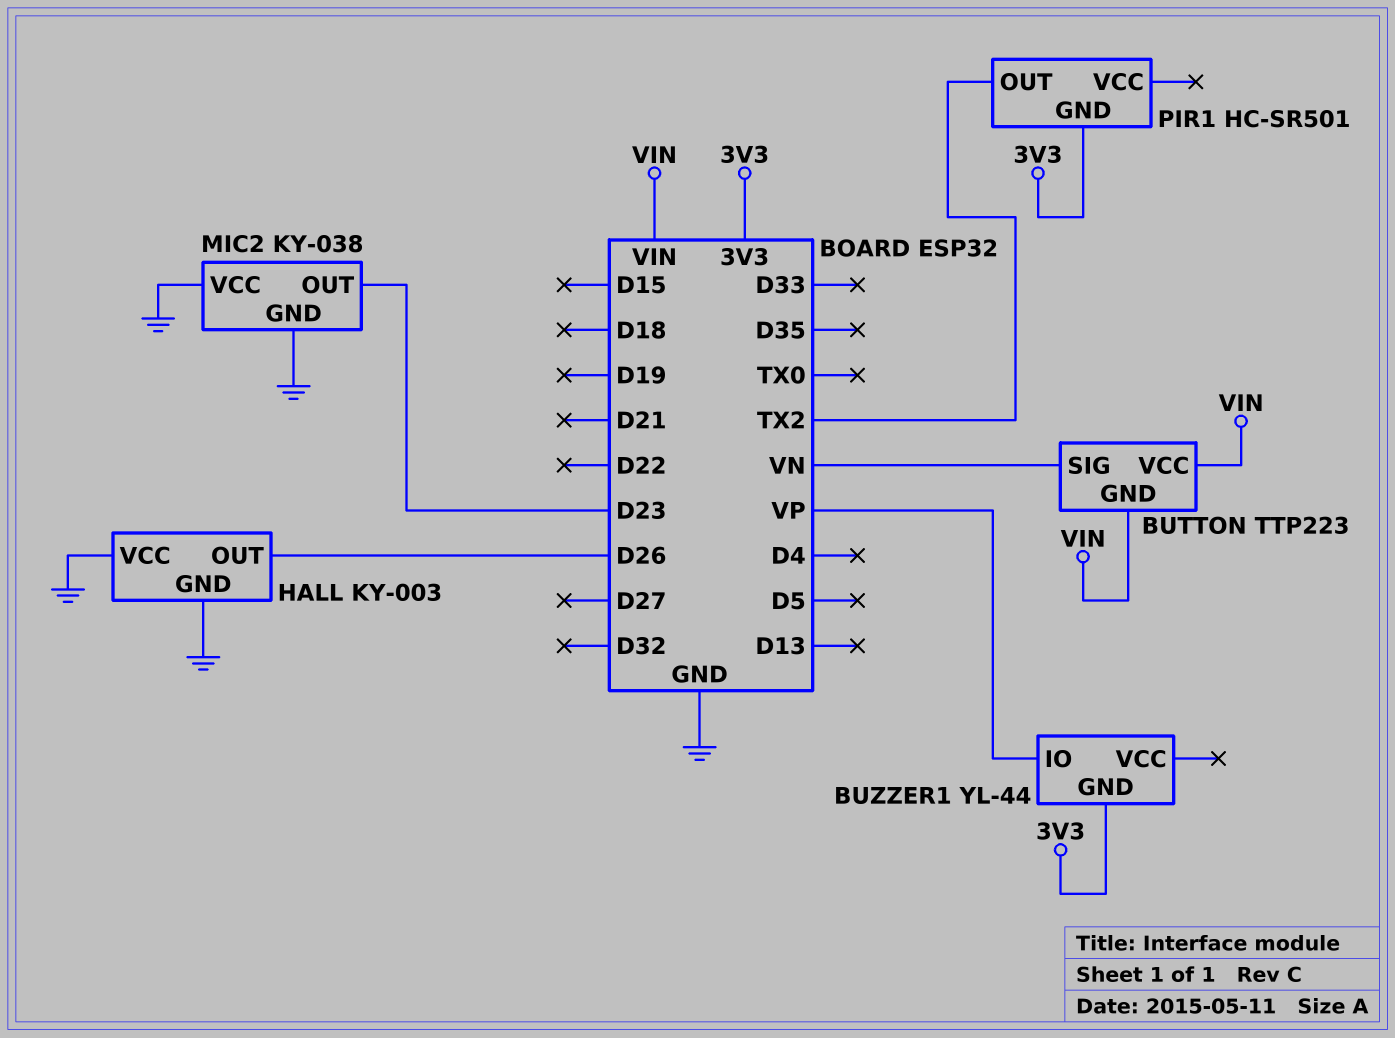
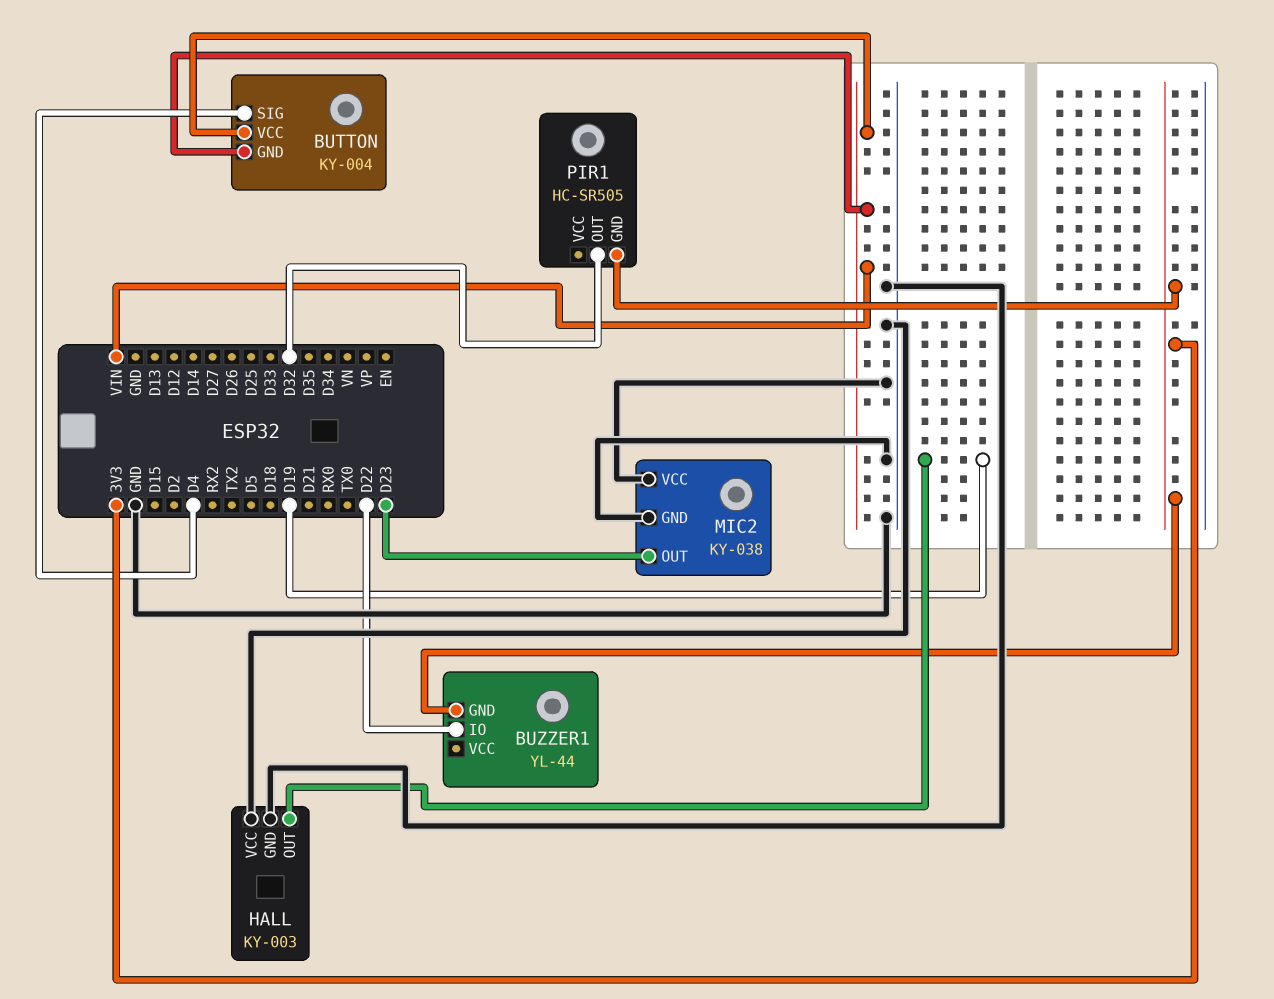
BUTTON: TTP223 -> KY-004
BUTTON pin SIG: VN -> D4
BUZZER1 pin IO: VP -> D22
HALL pin OUT: D26 -> D19
PIR1: HC-SR501 -> HC-SR505
PIR1 pin OUT: TX2 -> D32

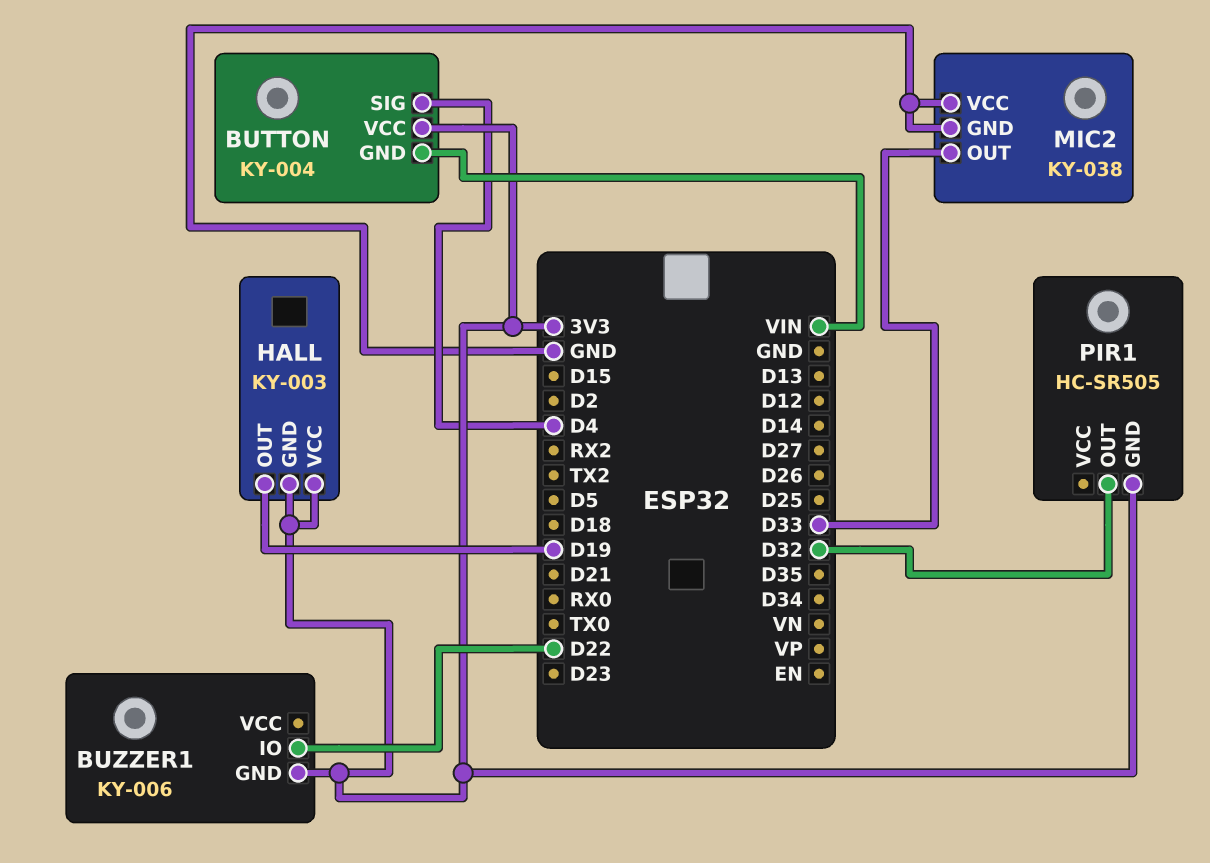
BUTTON pin VCC: VIN -> 3V3
BUZZER1: YL-44 -> KY-006
HALL pin GND: GND -> 3V3
HALL pin VCC: GND -> 3V3
MIC2 pin OUT: D23 -> D33

